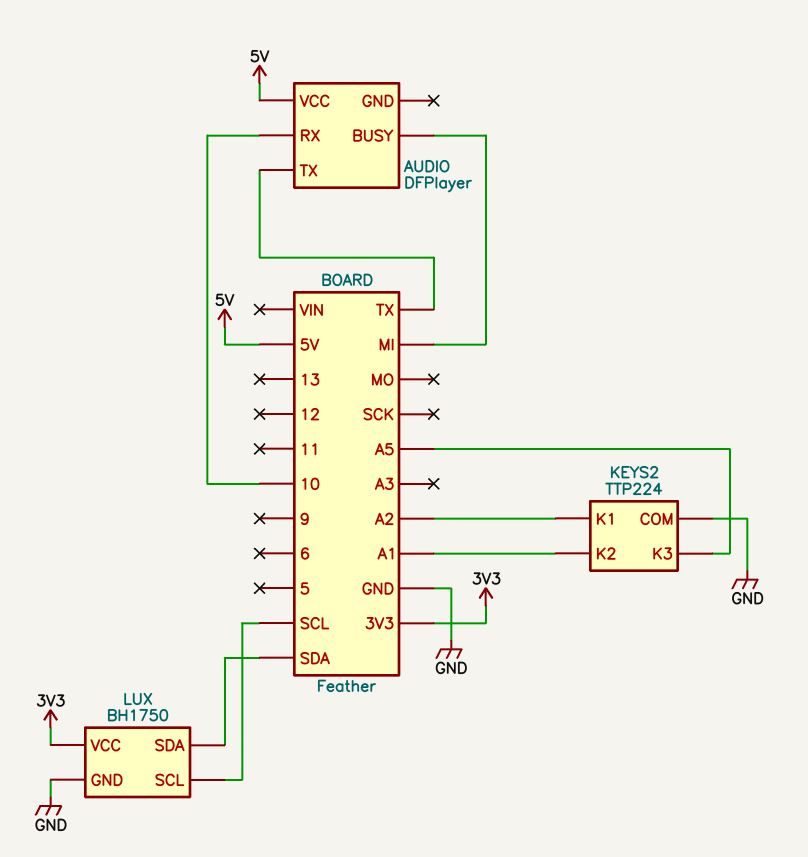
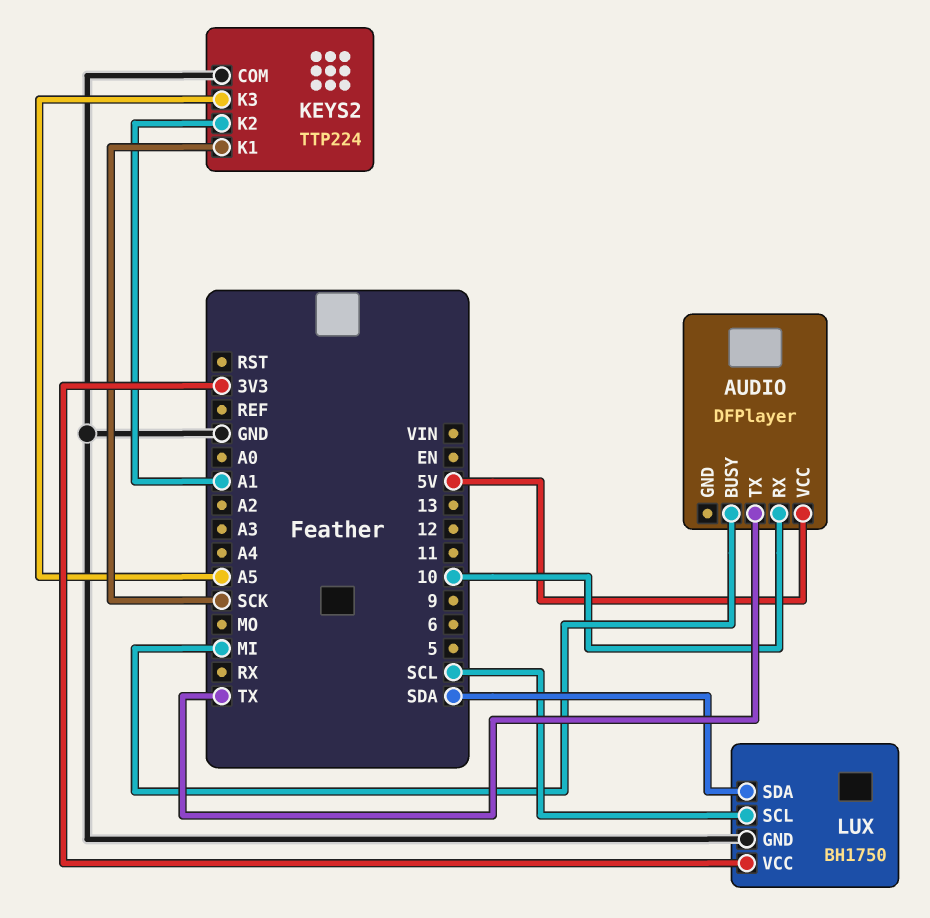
KEYS2 pin K1: A2 -> SCK

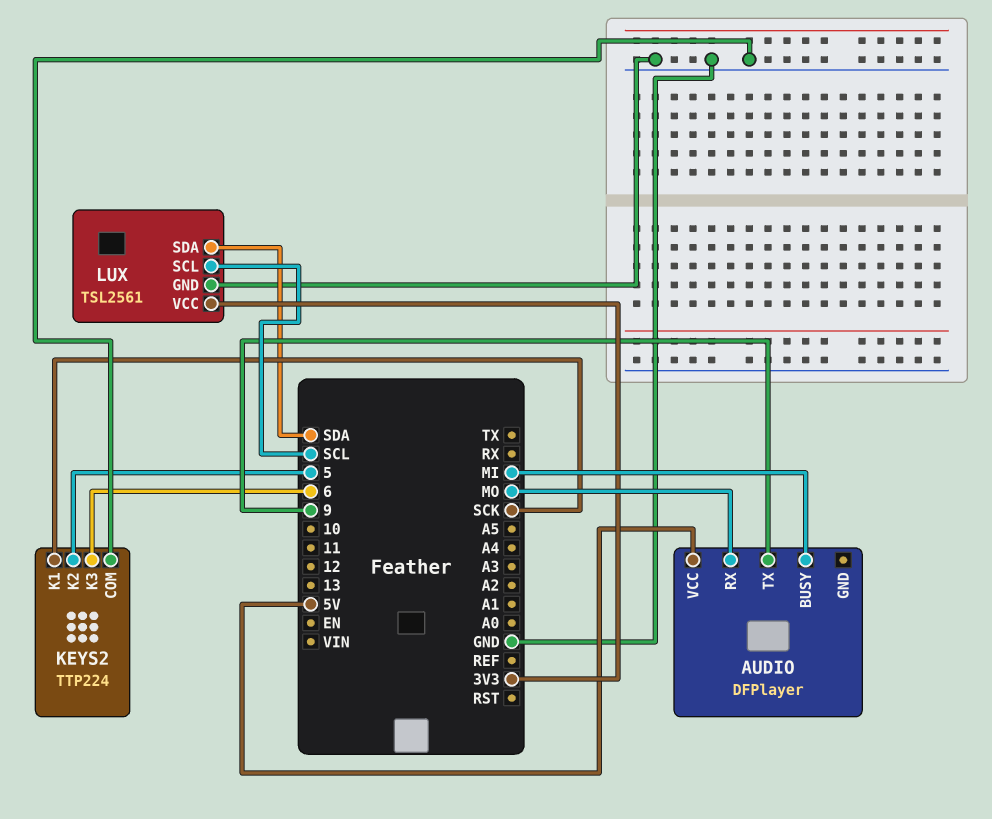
AUDIO pin RX: 10 -> MO
AUDIO pin TX: TX -> 9
KEYS2 pin K2: A1 -> 5
KEYS2 pin K3: A5 -> 6
LUX: BH1750 -> TSL2561

